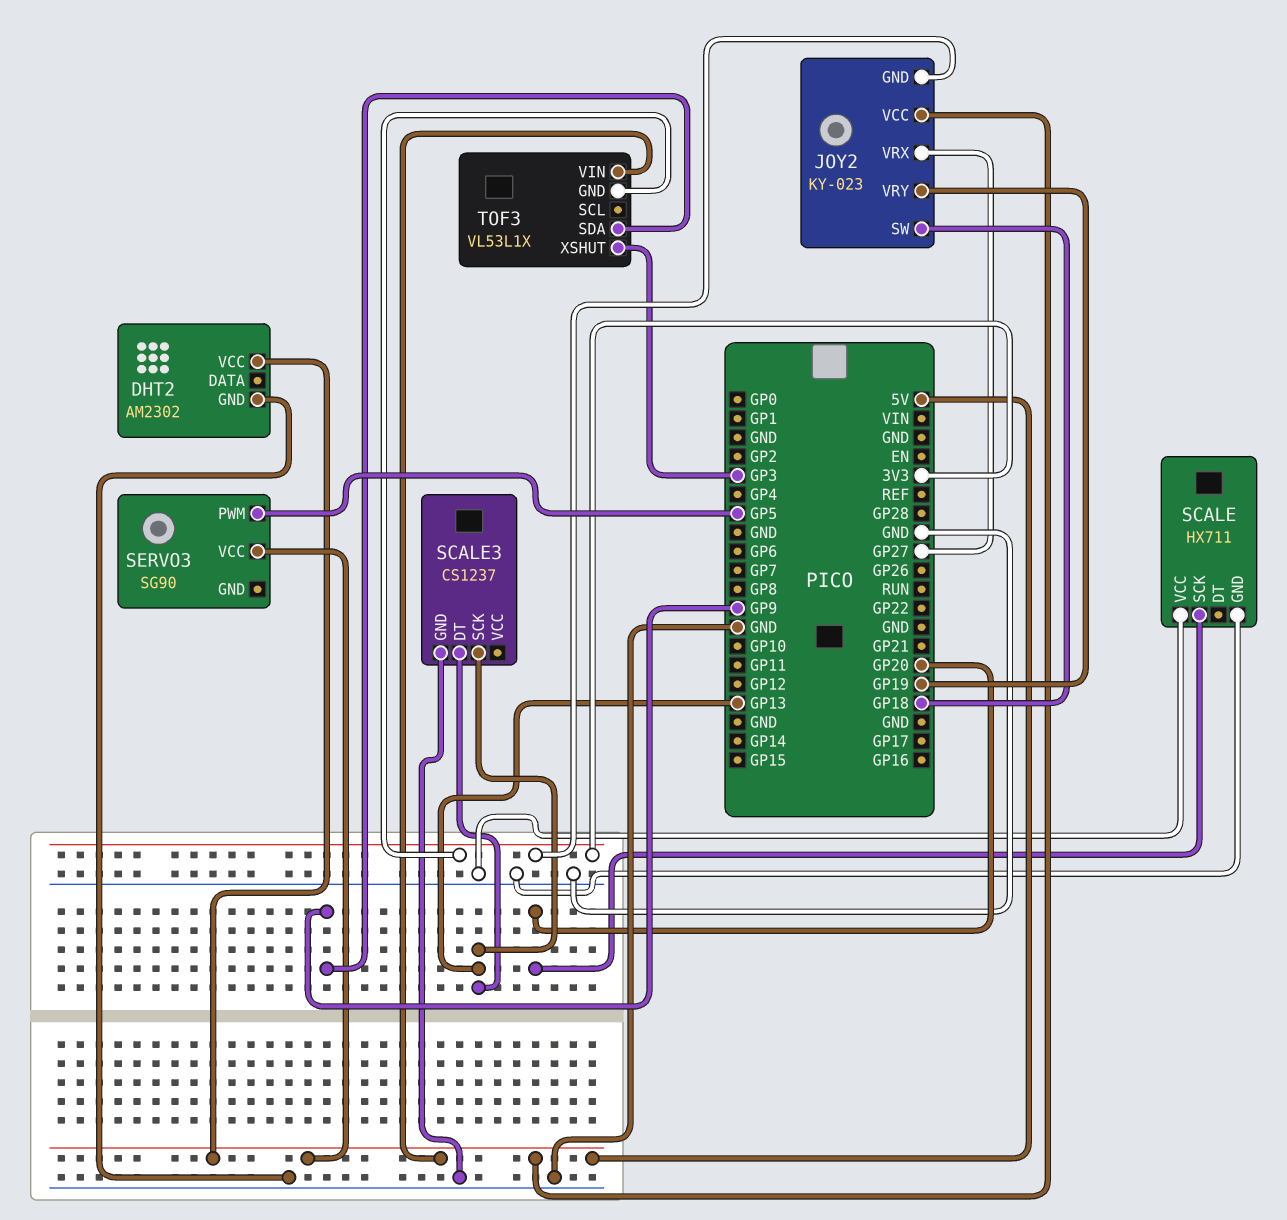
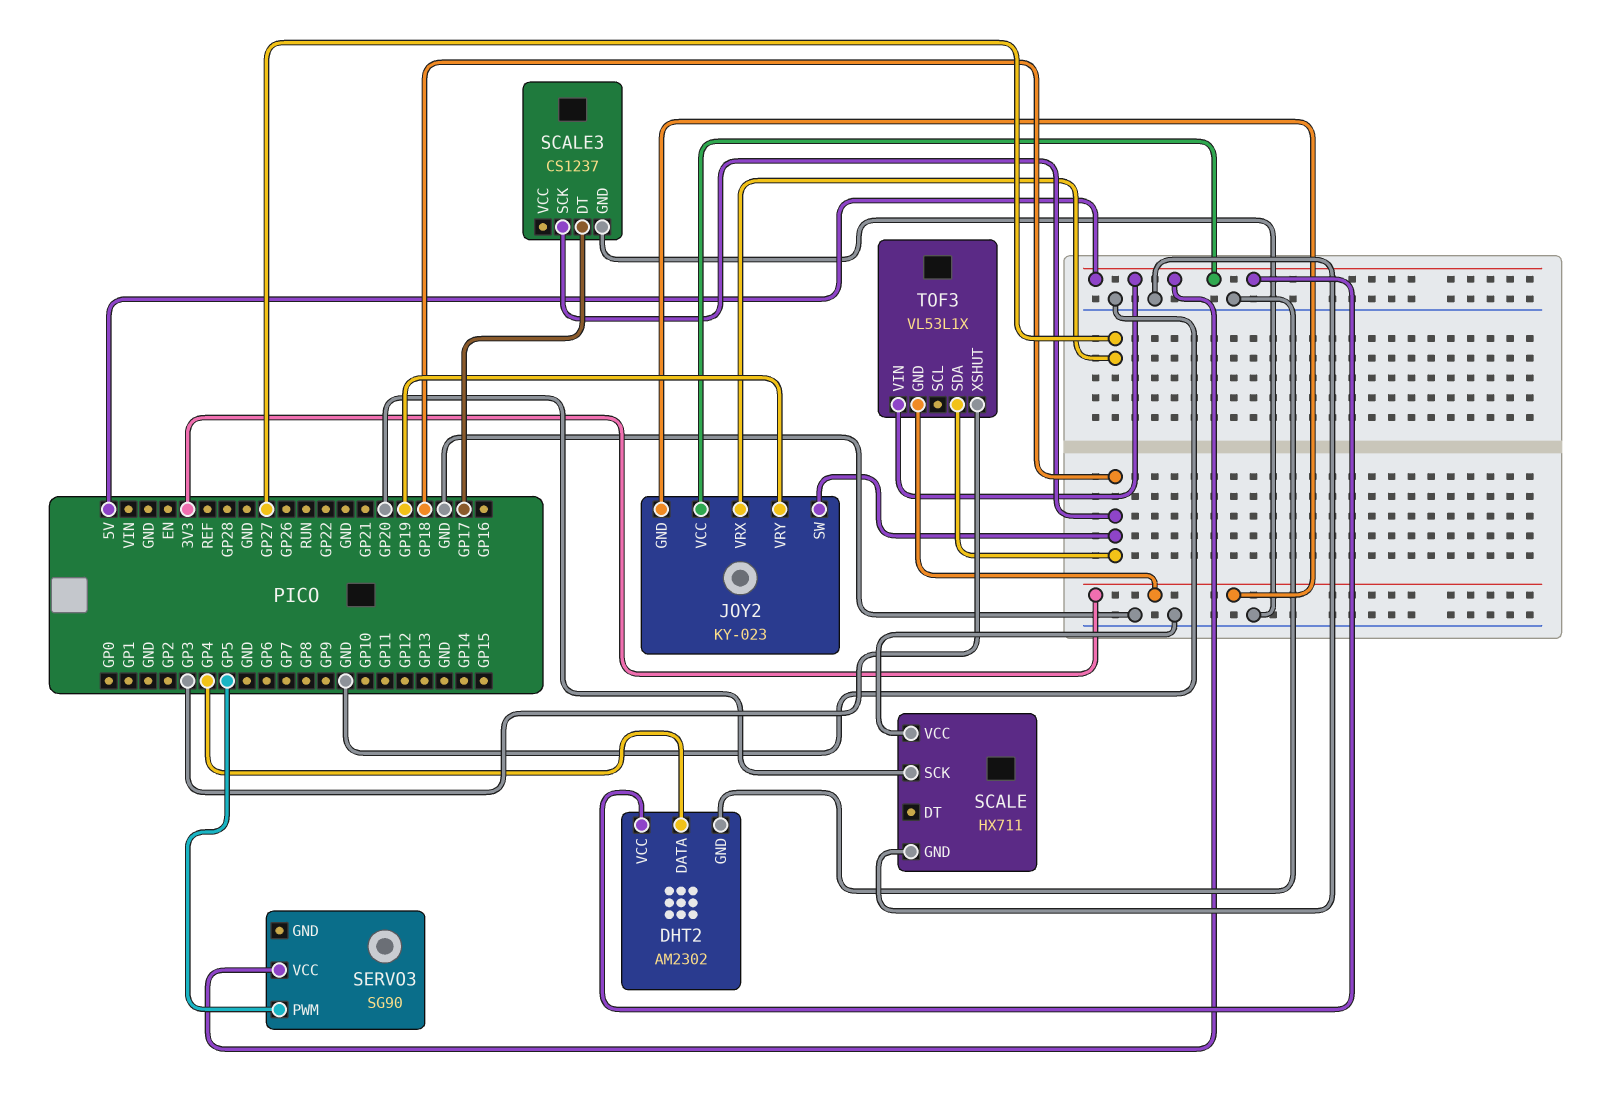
DHT2 pin DATA: none -> GP4
SCALE3 pin DT: GP13 -> GP17
SCALE3 pin SCK: GP13 -> GP18
TOF3 pin SDA: GP9 -> GP18

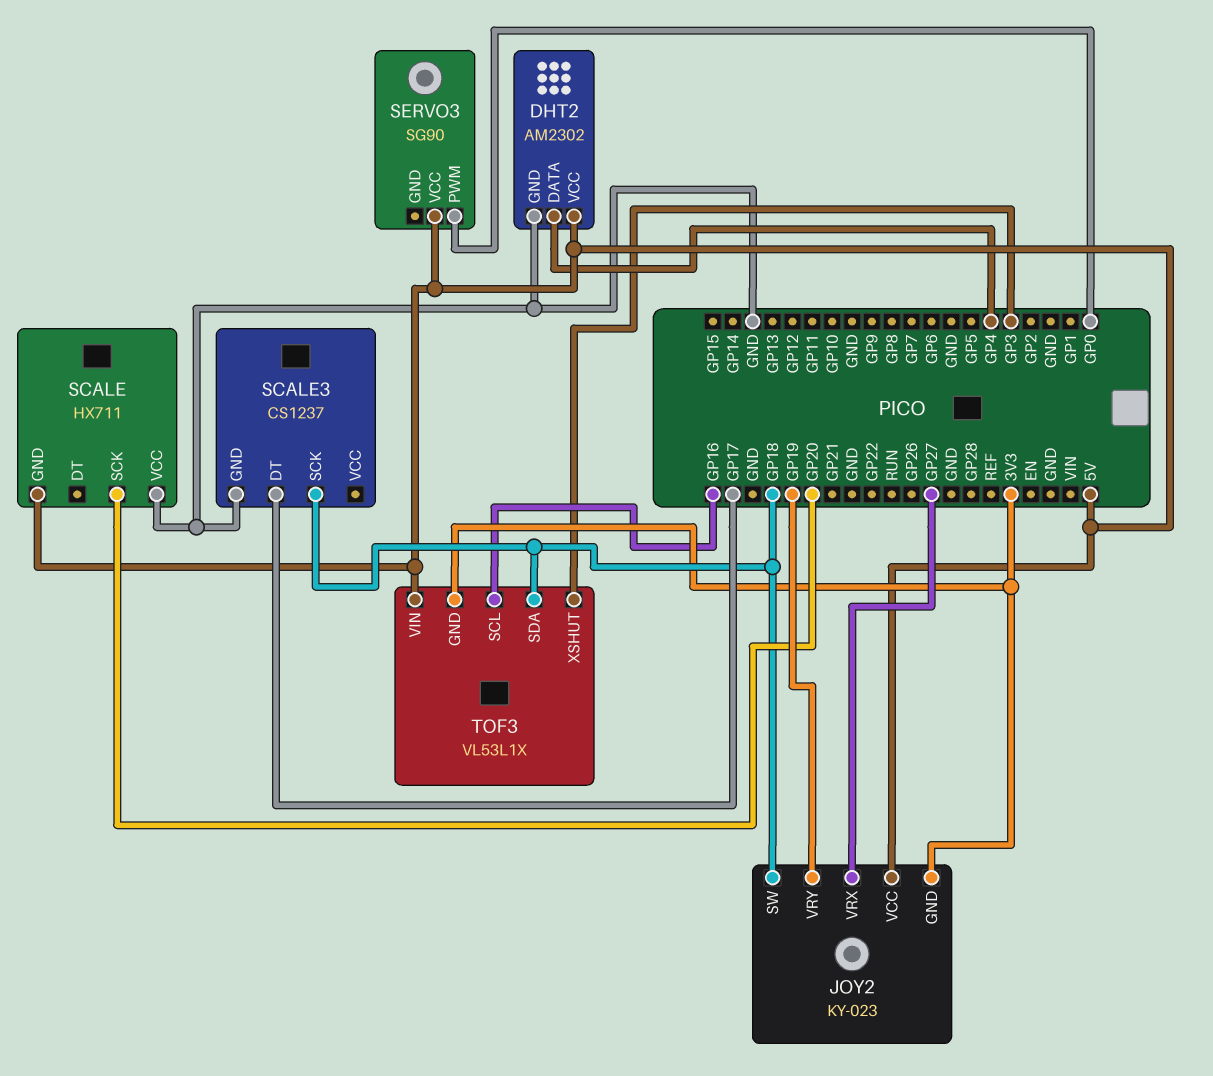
SCALE pin GND: GND -> 5V
SERVO3 pin PWM: GP5 -> GP0
TOF3 pin SCL: none -> GP16

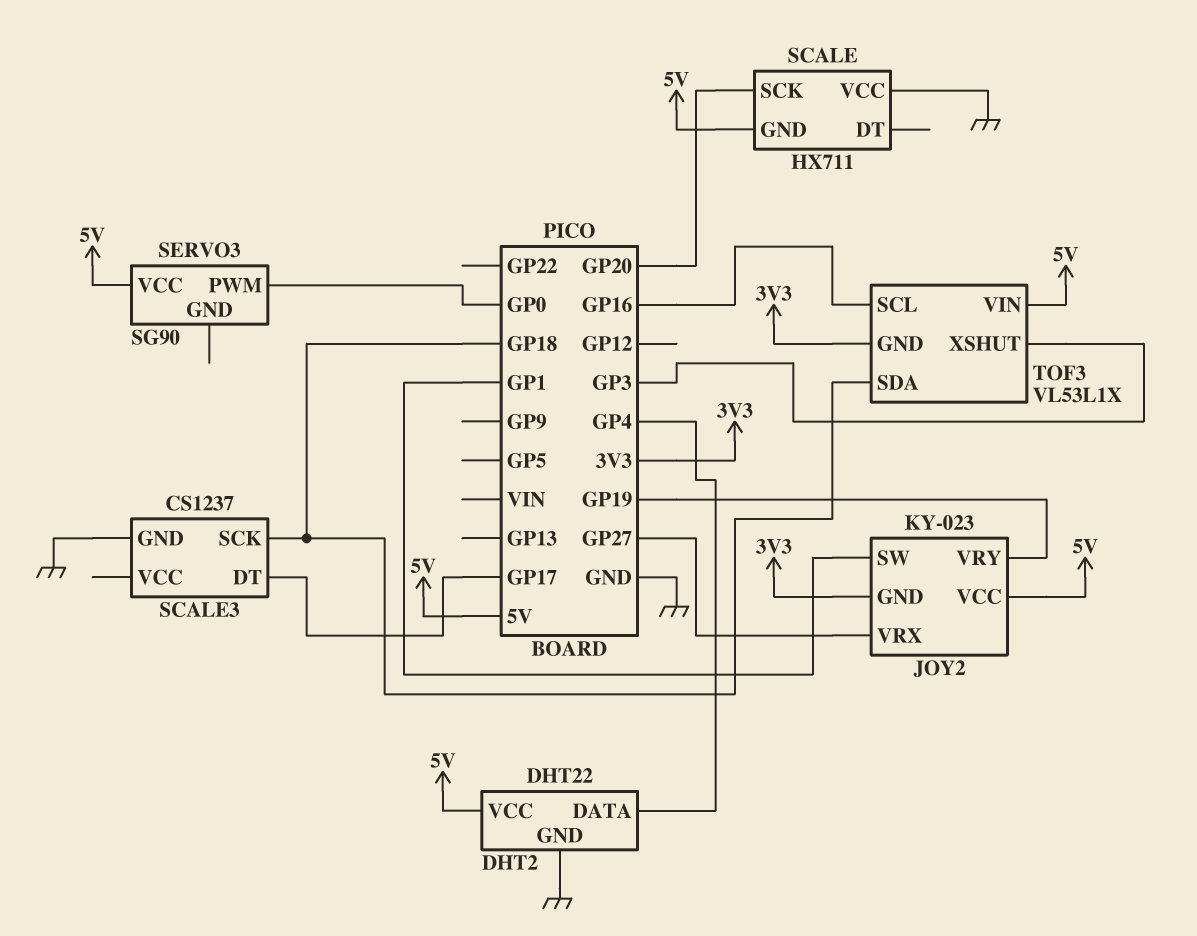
DHT2: AM2302 -> DHT22
JOY2 pin SW: GP18 -> GP1

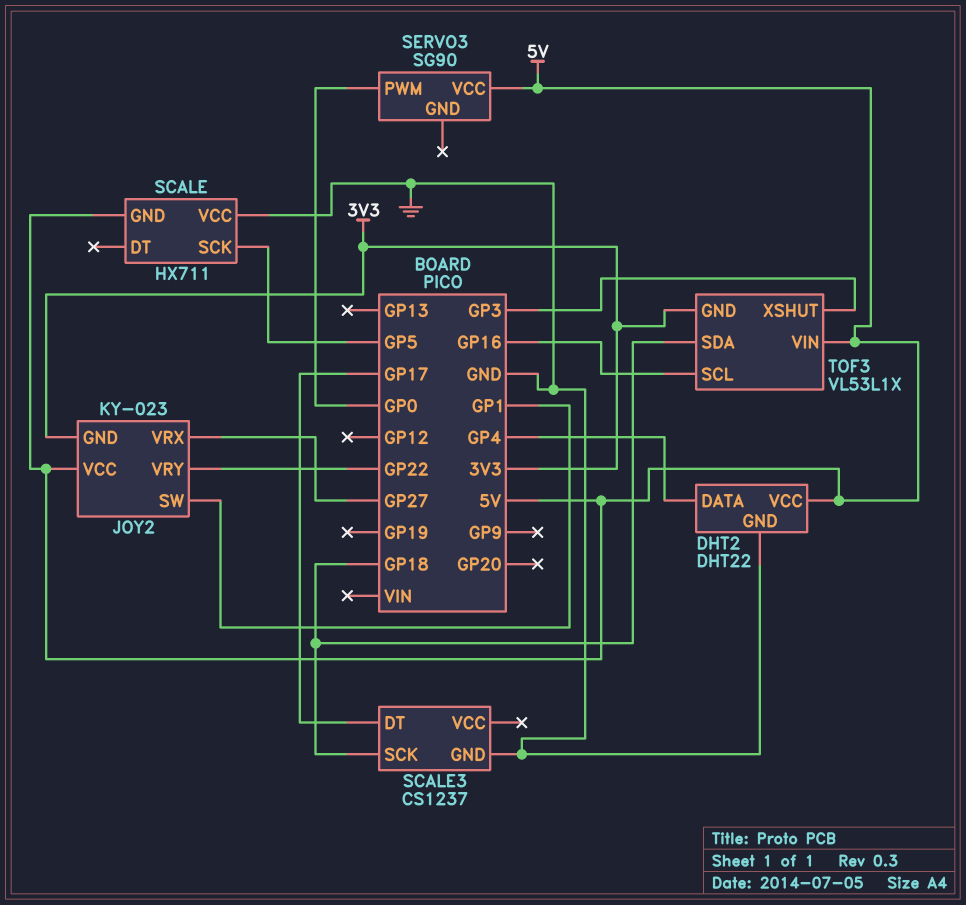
JOY2 pin VRY: GP19 -> GP22
SCALE pin SCK: GP20 -> GP5

